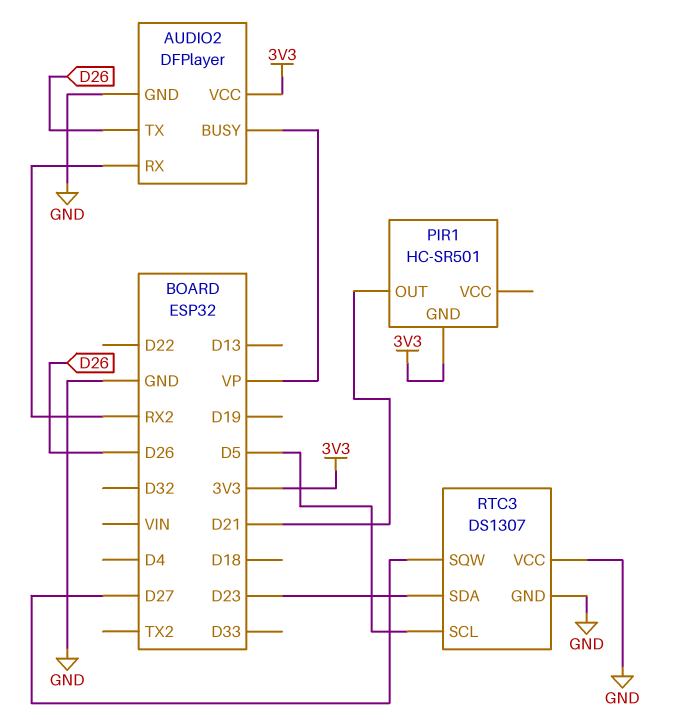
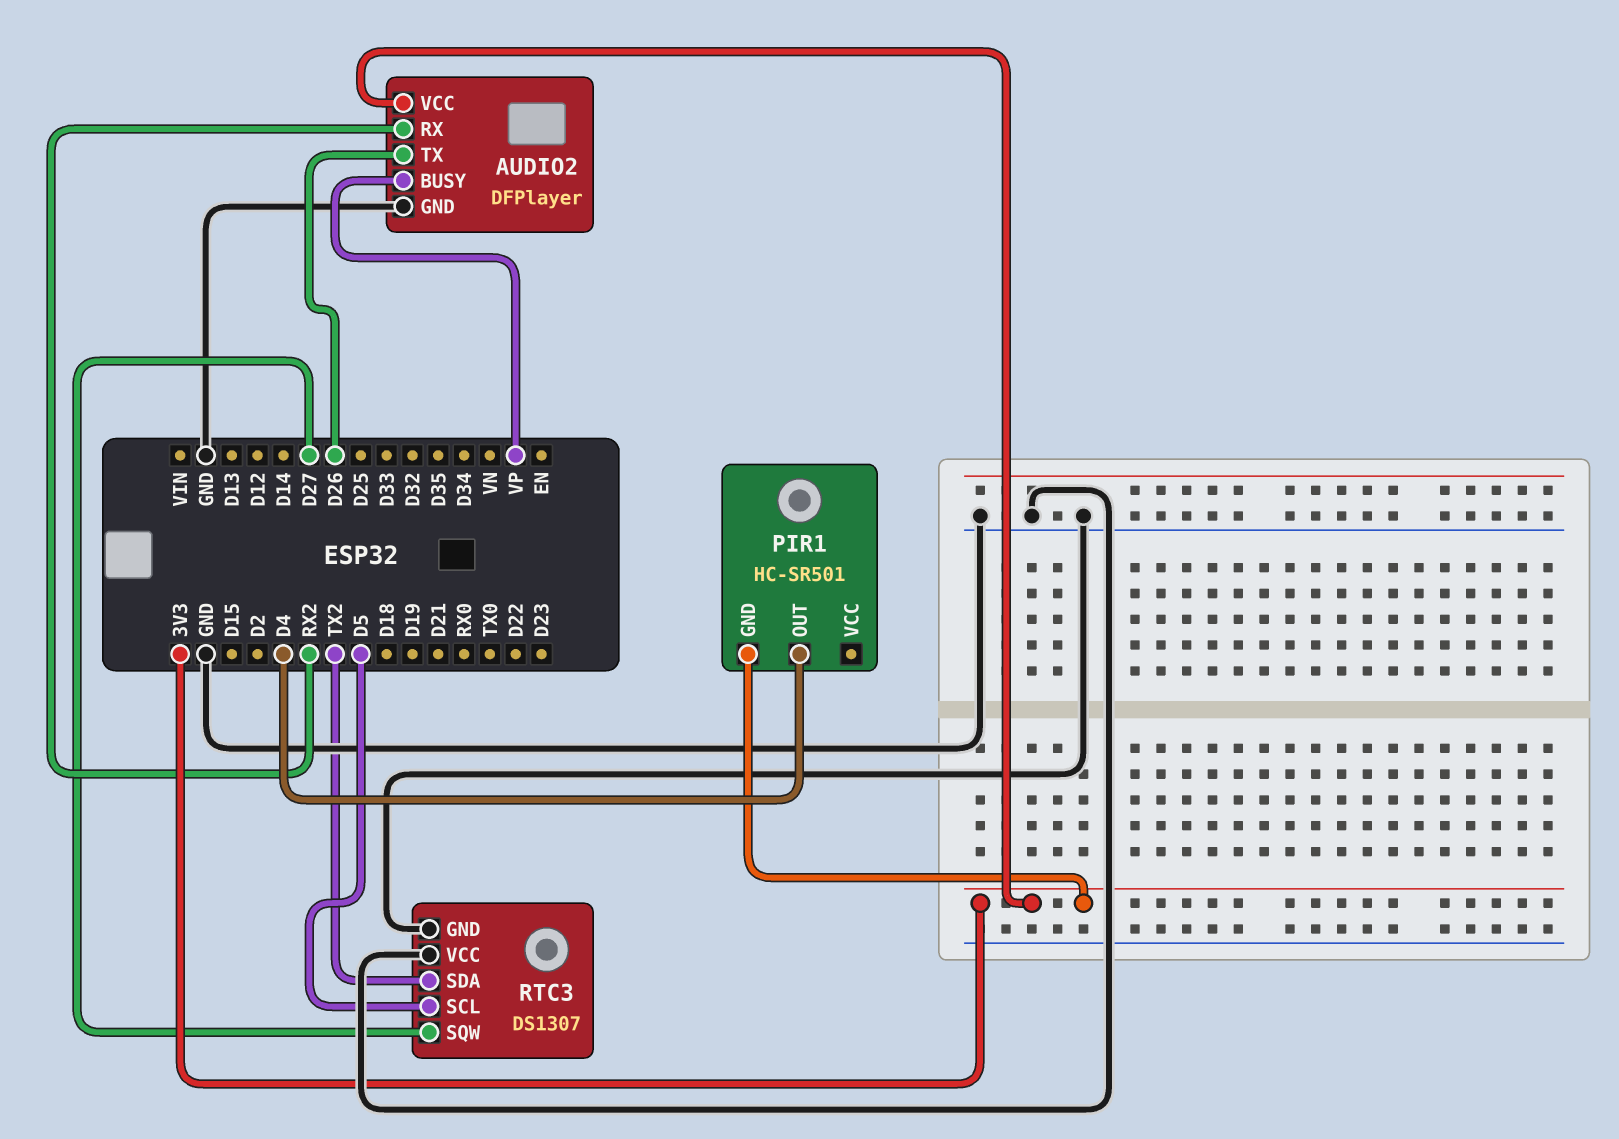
PIR1 pin OUT: D21 -> D4
RTC3 pin SDA: D23 -> TX2

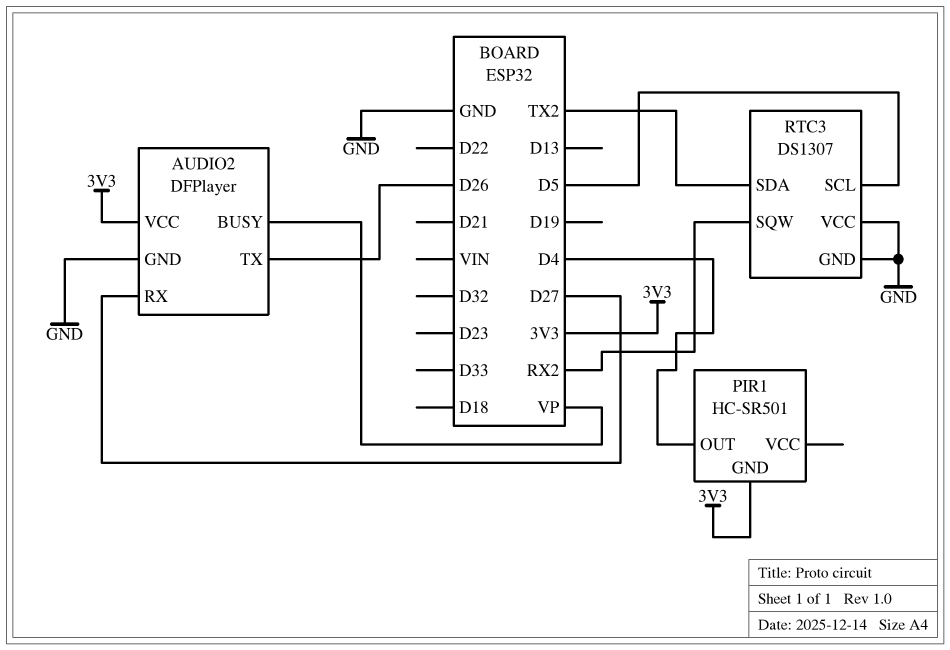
AUDIO2 pin RX: RX2 -> D27
RTC3 pin SQW: D27 -> RX2

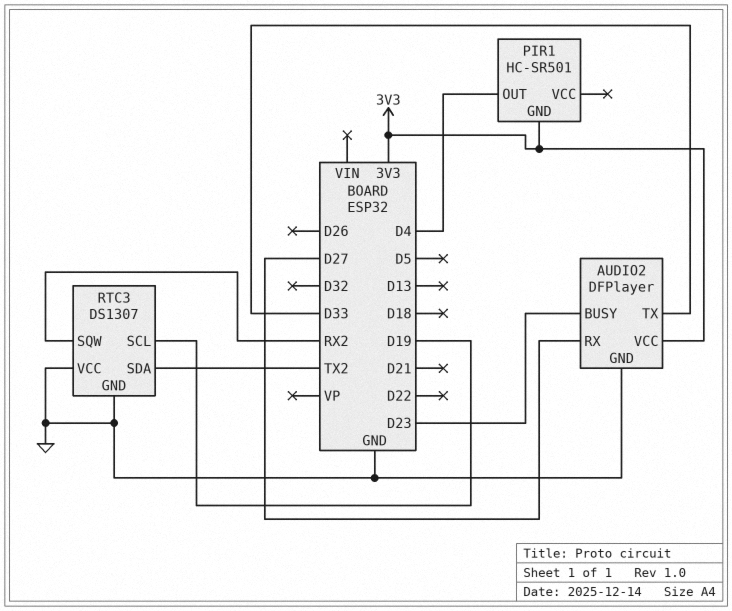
AUDIO2 pin BUSY: VP -> D23
AUDIO2 pin TX: D26 -> D33
RTC3 pin SCL: D5 -> D19

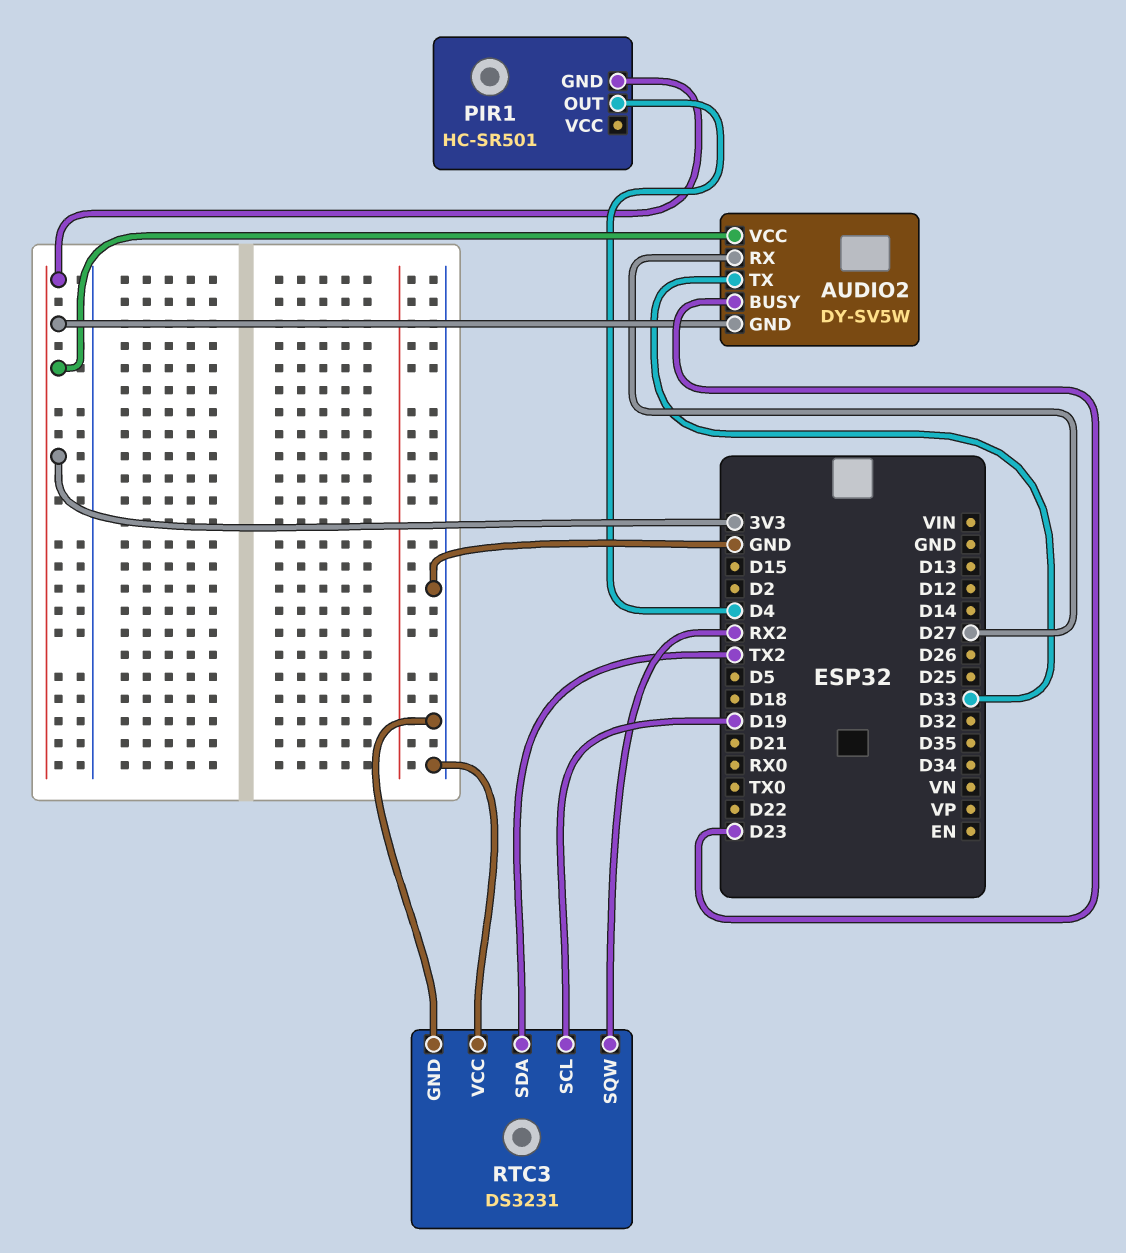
AUDIO2: DFPlayer -> DY-SV5W
AUDIO2 pin GND: GND -> 3V3
RTC3: DS1307 -> DS3231

